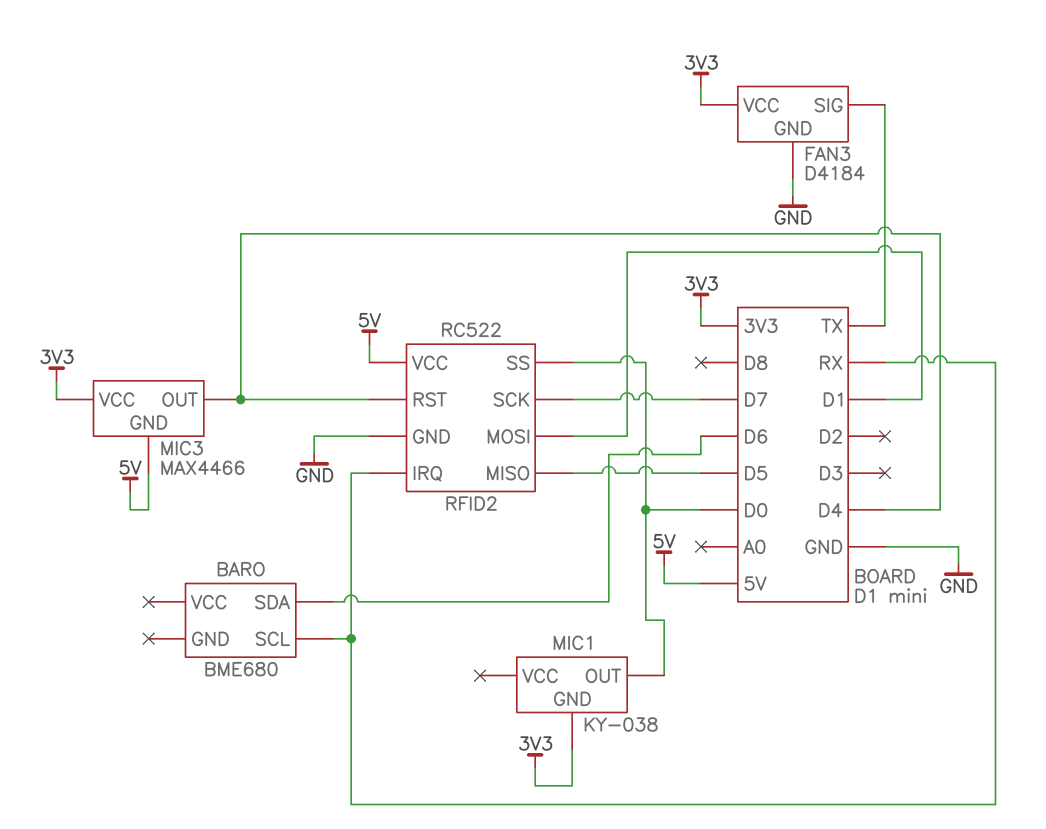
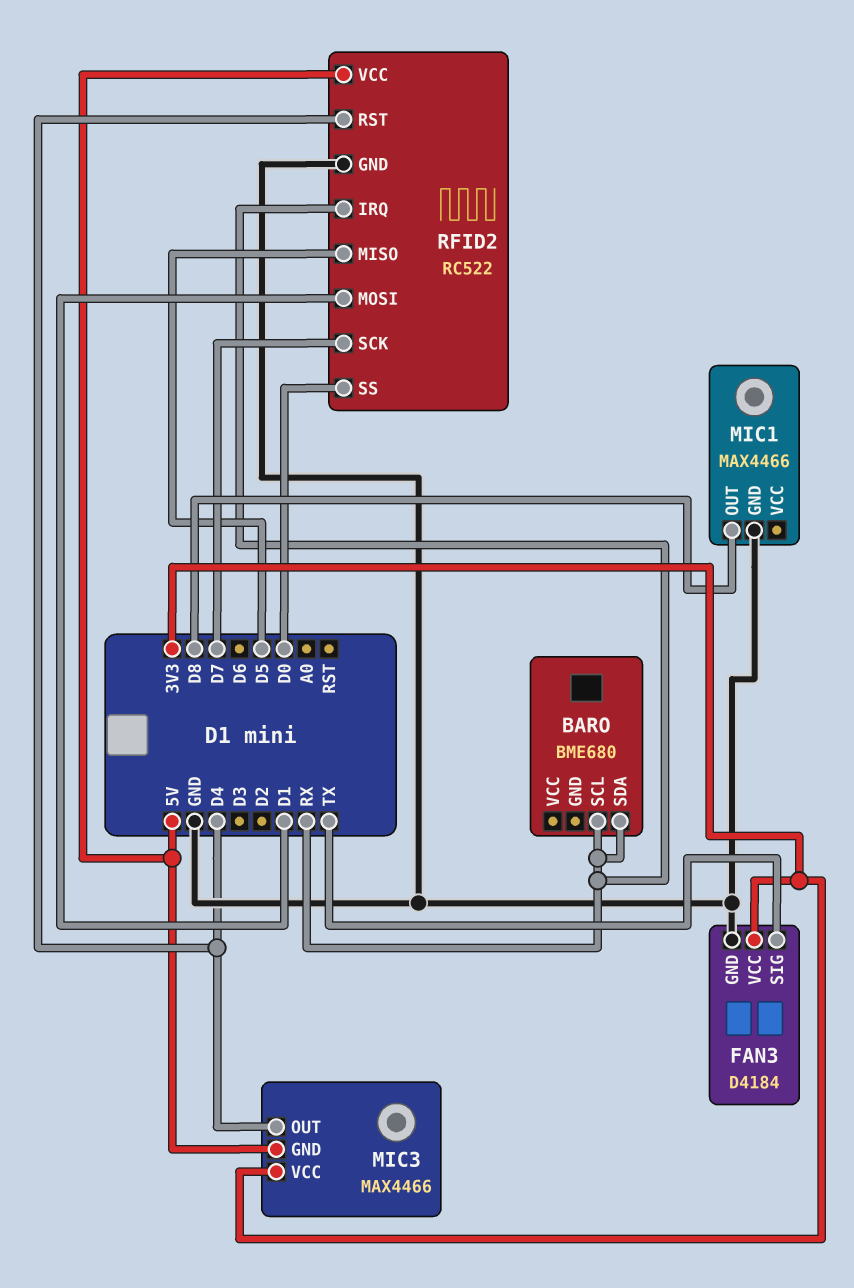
BARO pin SDA: D6 -> RX
MIC1: KY-038 -> MAX4466
MIC1 pin GND: 3V3 -> GND
MIC1 pin OUT: D0 -> D8

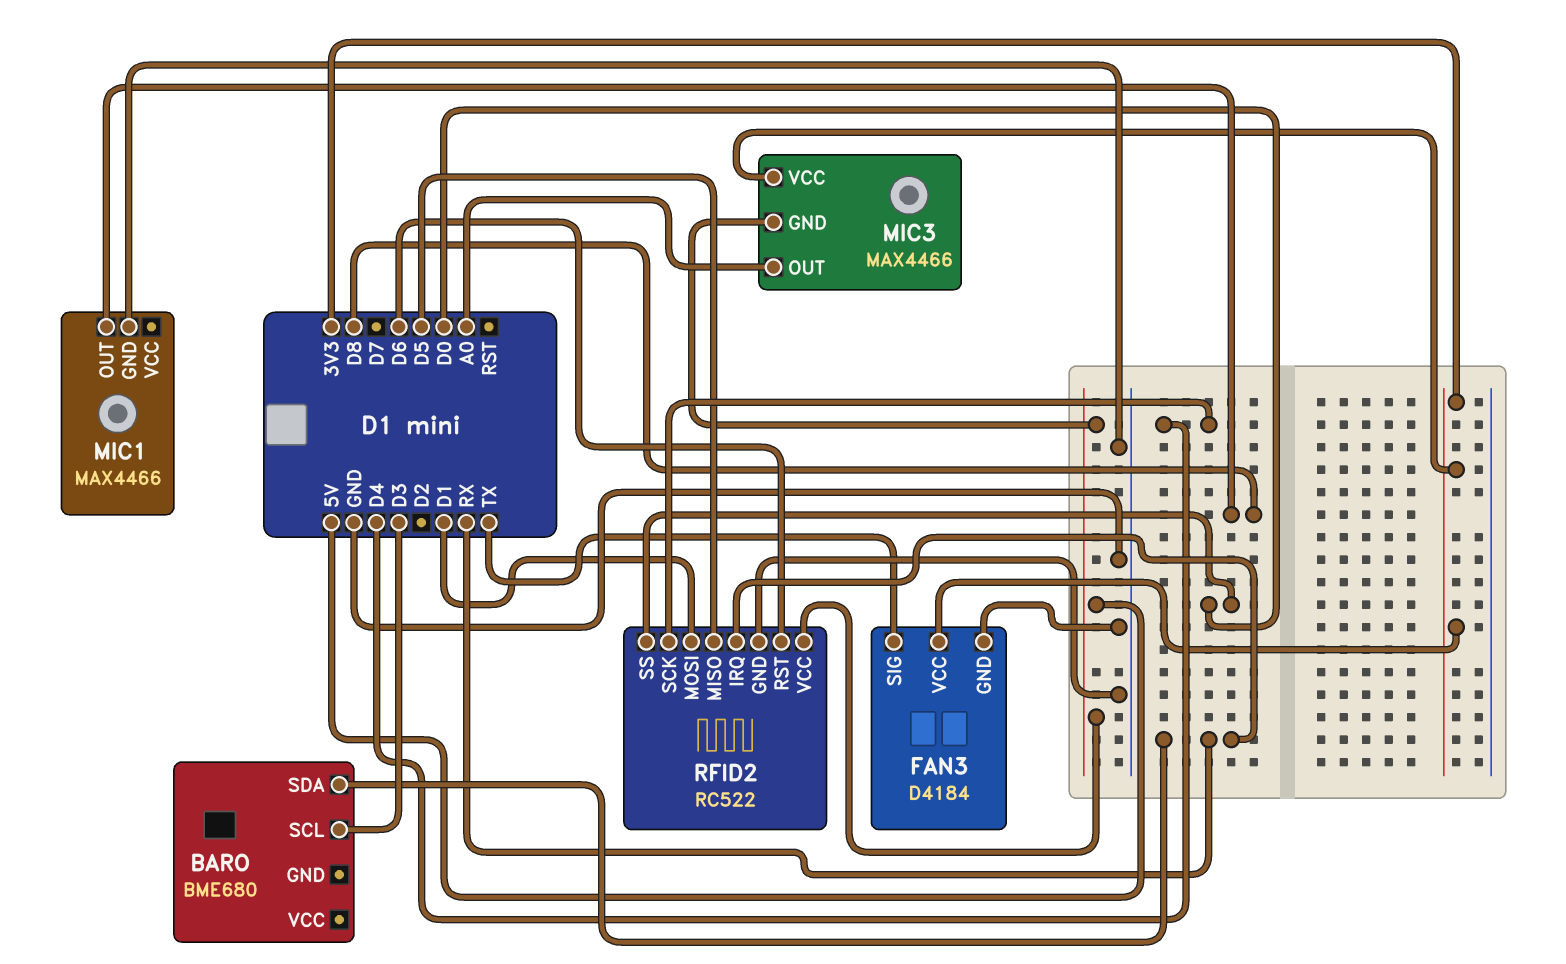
BARO pin SCL: RX -> D3
MIC3 pin OUT: D4 -> A0
RFID2 pin RST: D4 -> D6
RFID2 pin SCK: D7 -> D4

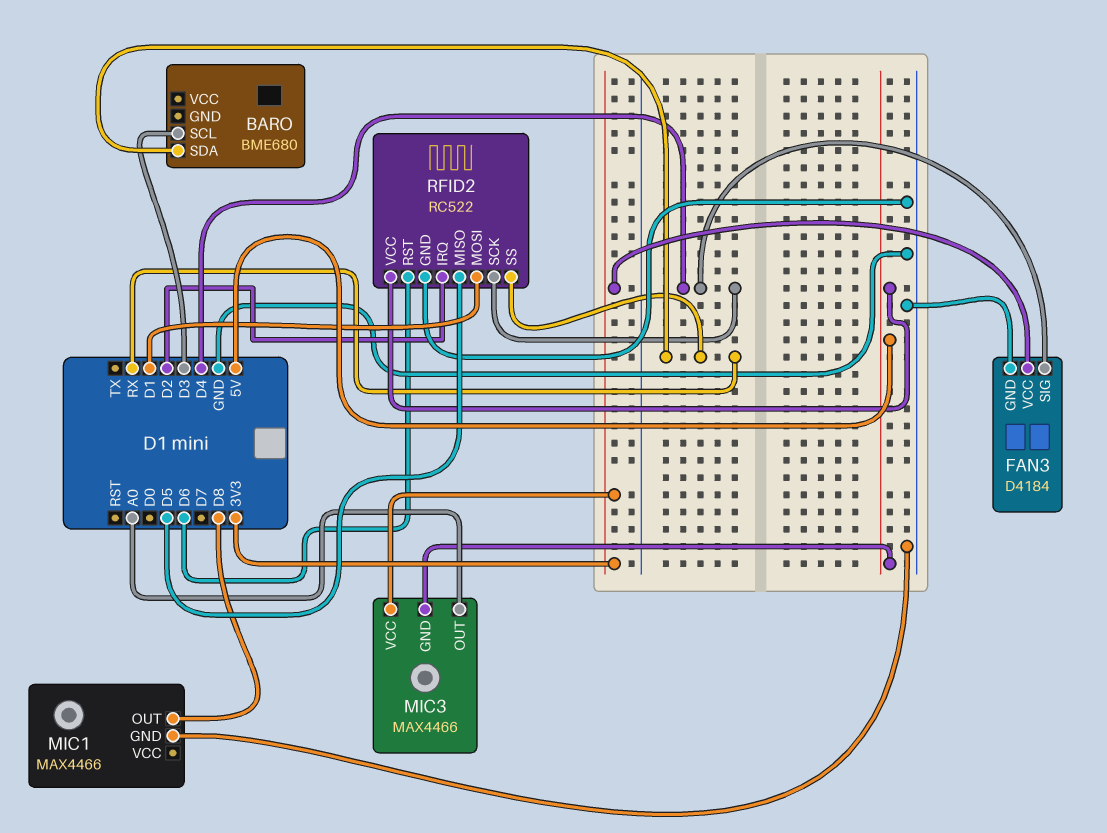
FAN3 pin SIG: TX -> D4
RFID2 pin IRQ: RX -> D2
RFID2 pin SS: D0 -> RX

